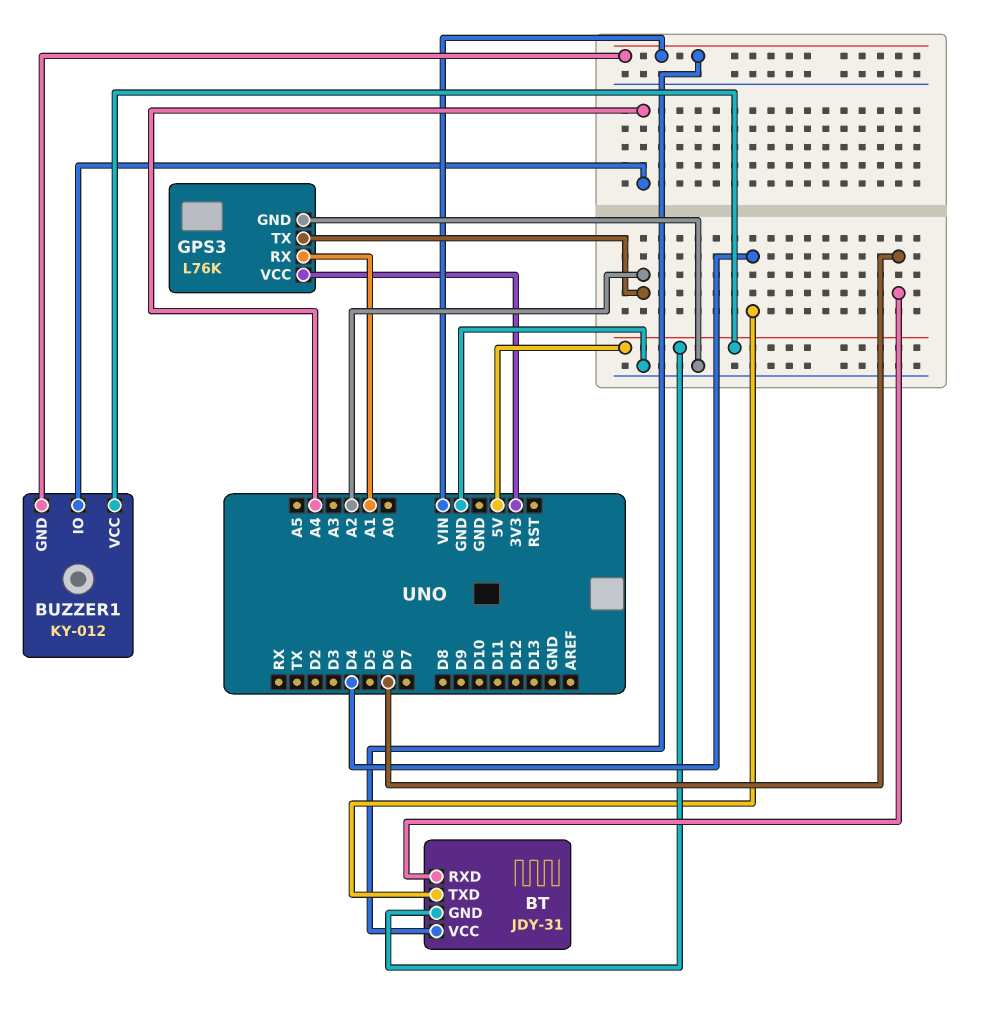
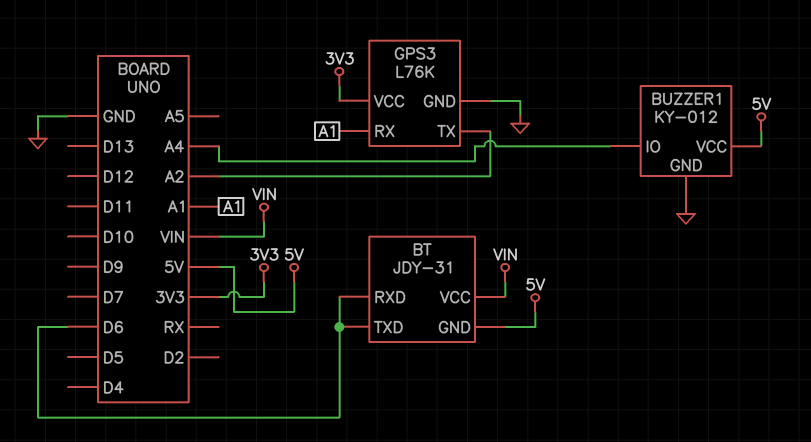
BT pin TXD: D4 -> D6
BUZZER1 pin GND: VIN -> GND

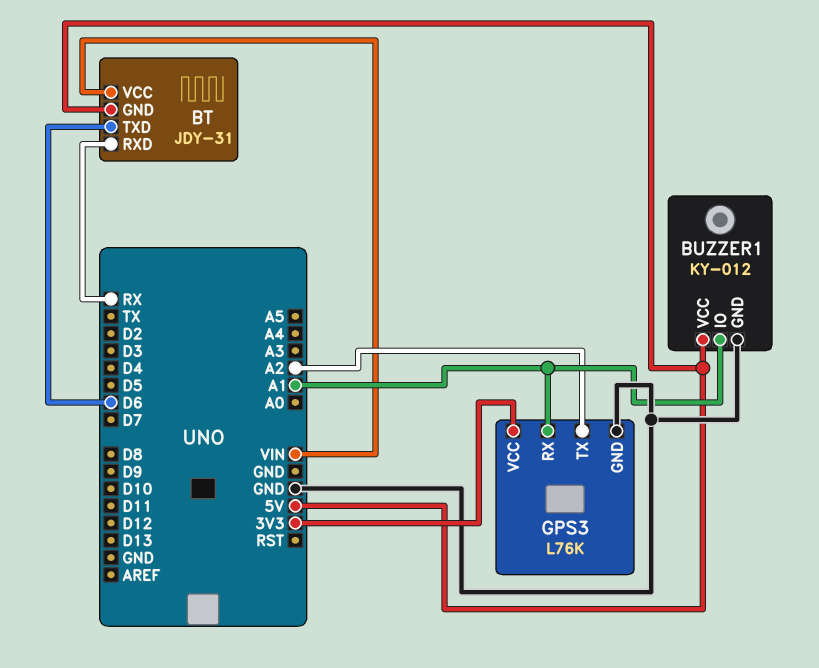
BT pin RXD: D6 -> RX
BUZZER1 pin IO: A4 -> A1

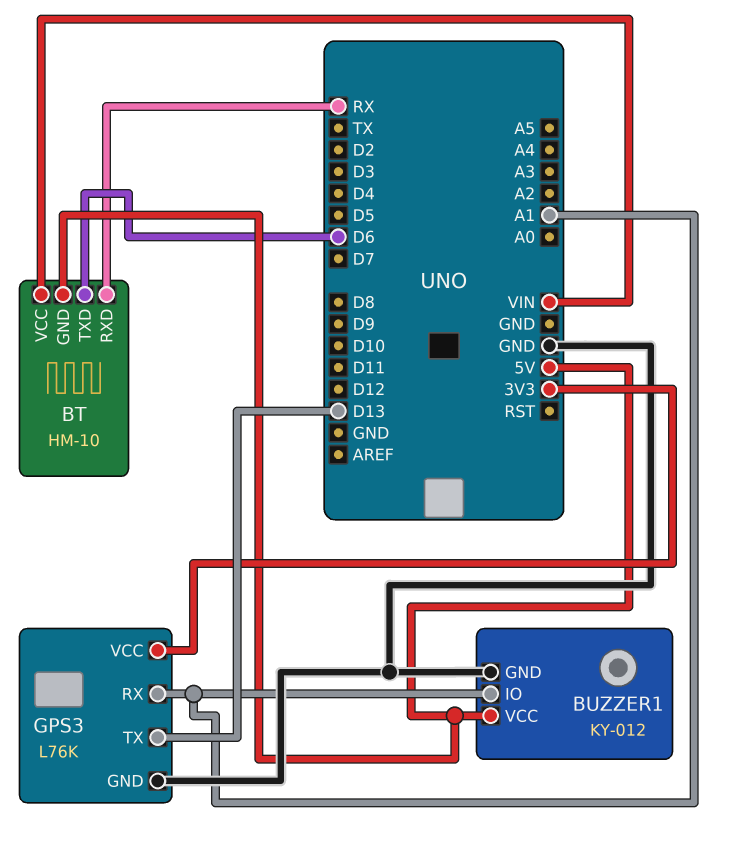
BT: JDY-31 -> HM-10
GPS3 pin TX: A2 -> D13

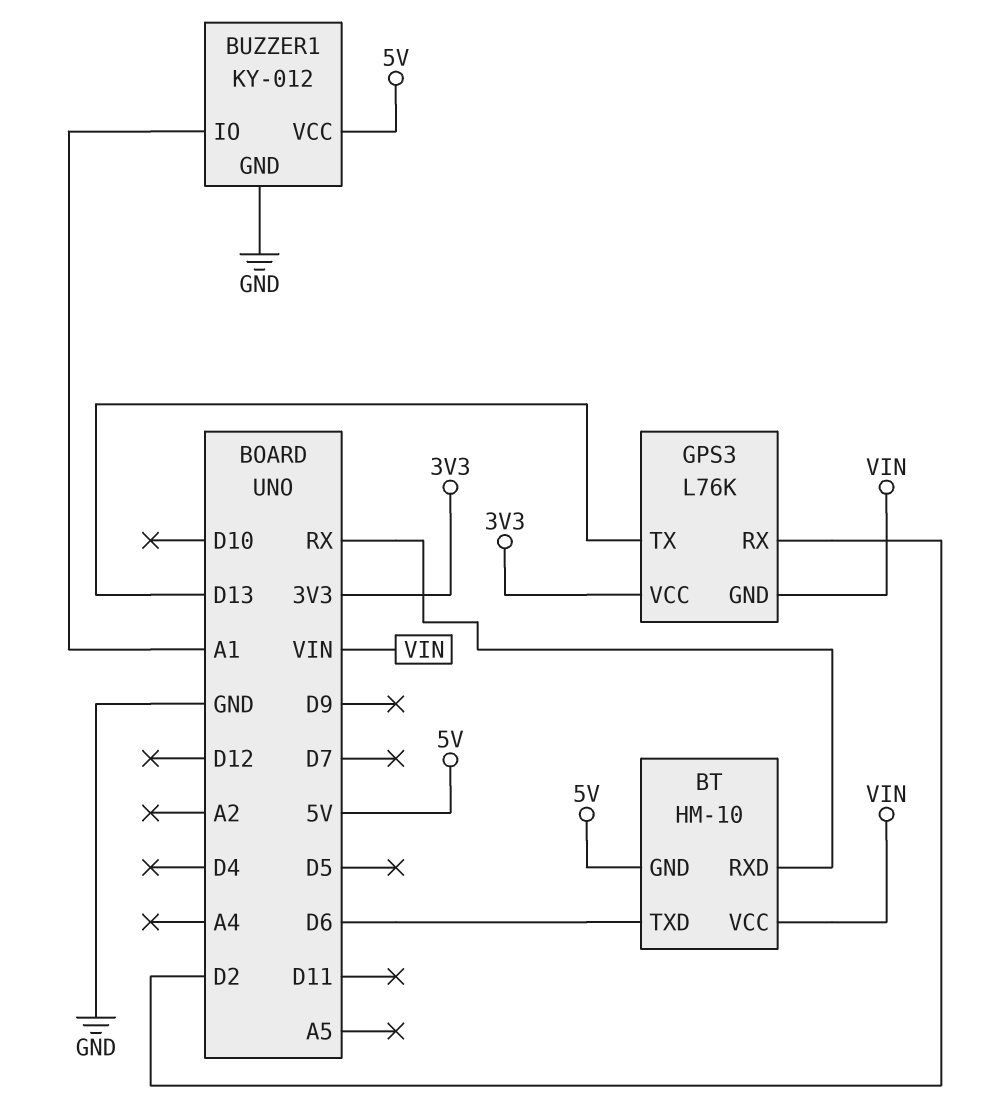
GPS3 pin GND: GND -> VIN
GPS3 pin RX: A1 -> D2

